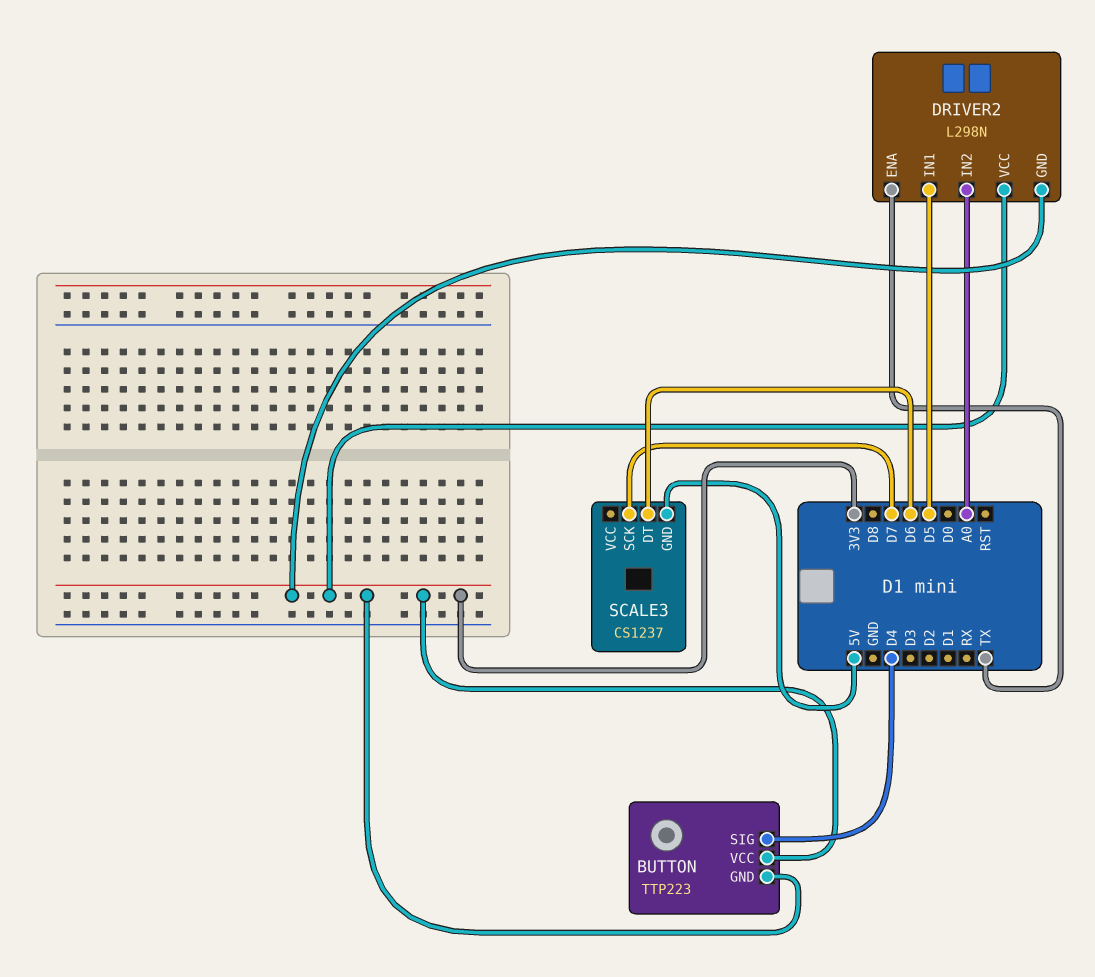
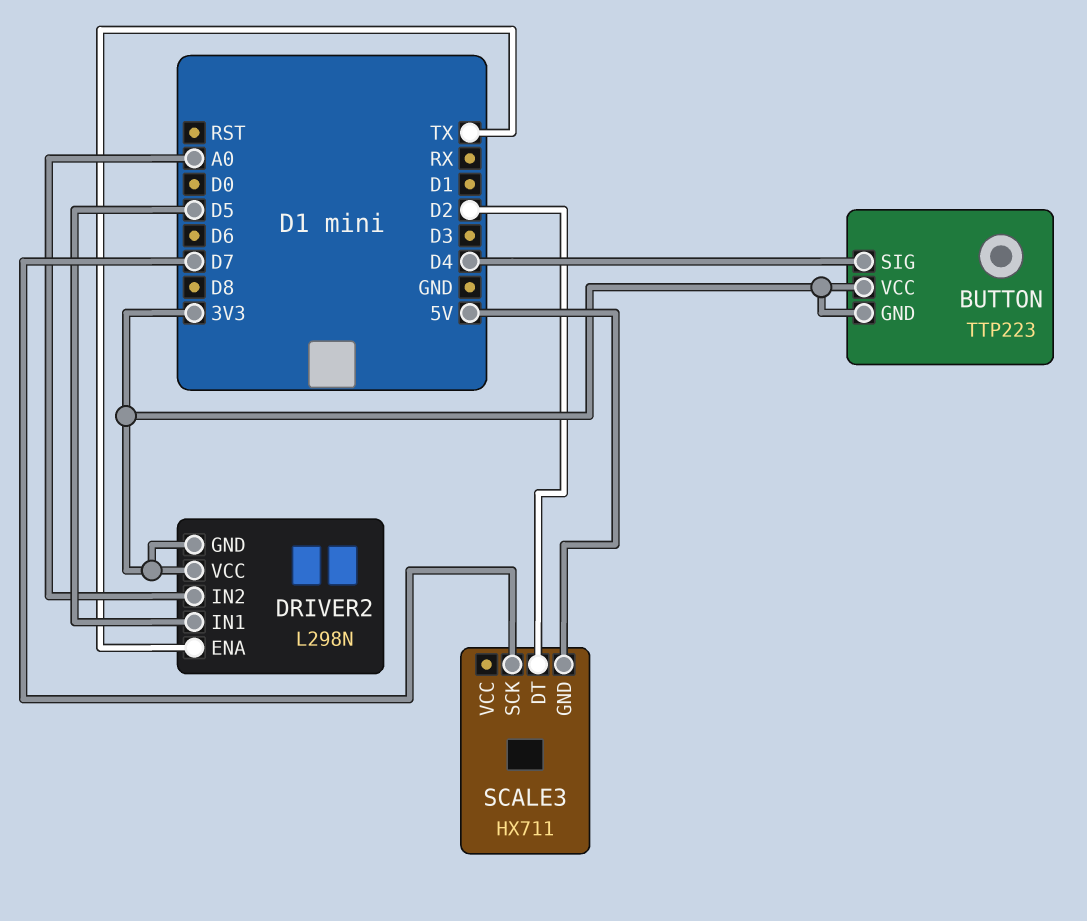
SCALE3: CS1237 -> HX711
SCALE3 pin DT: D6 -> D2

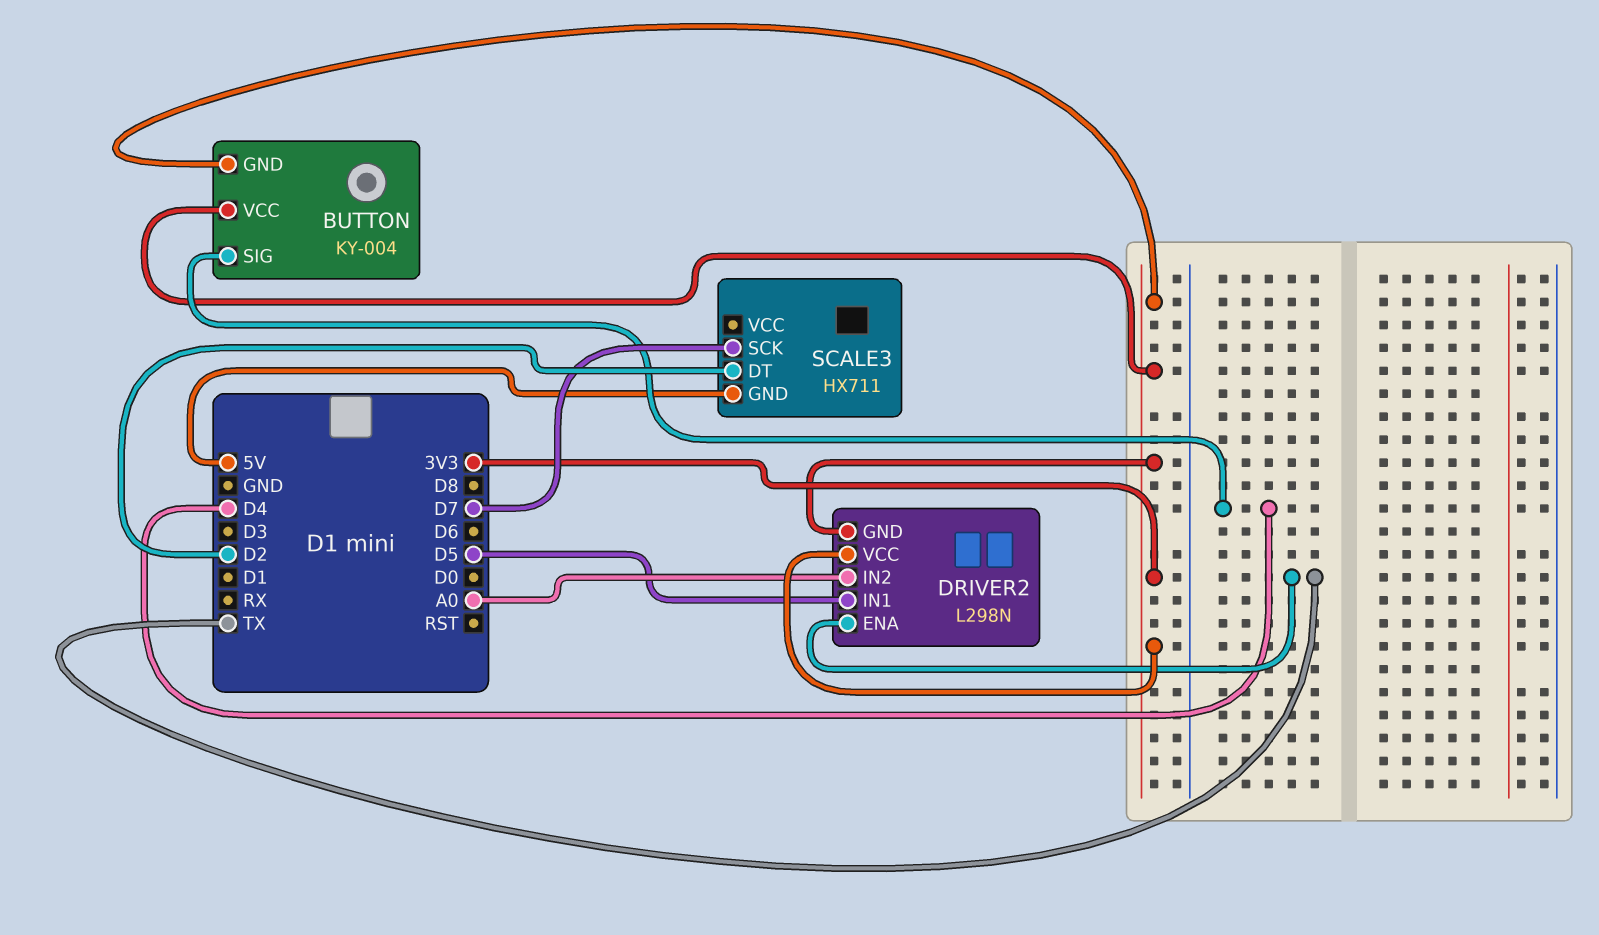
BUTTON: TTP223 -> KY-004

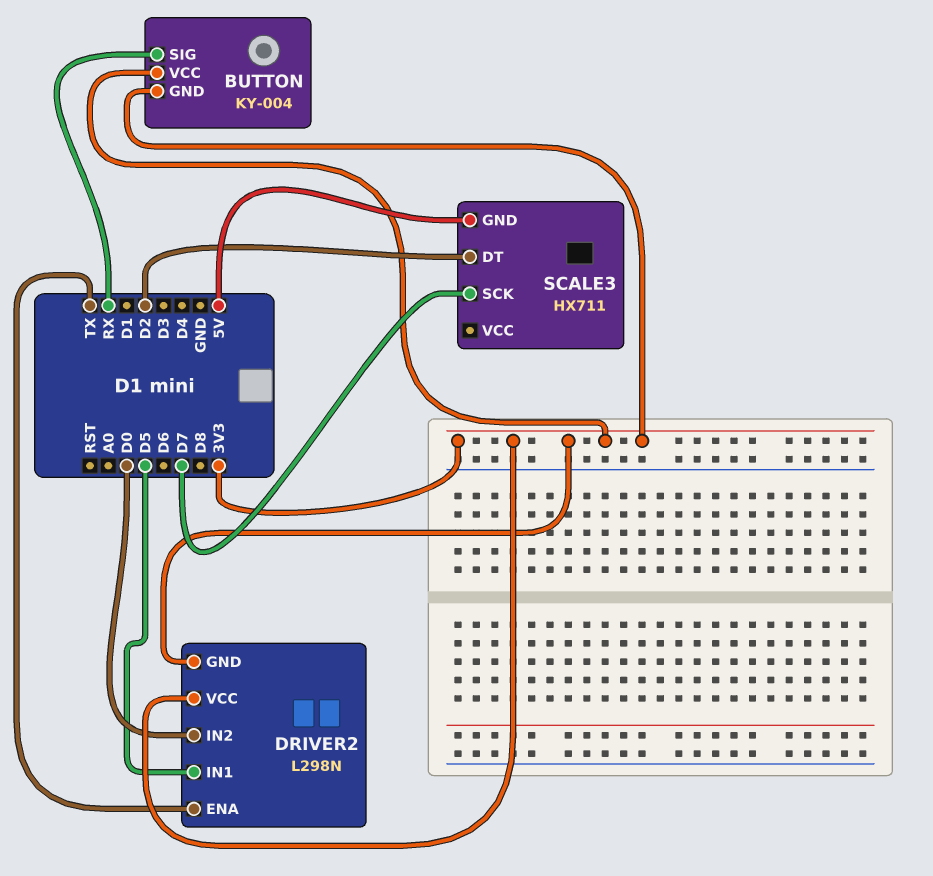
BUTTON pin SIG: D4 -> RX
DRIVER2 pin IN2: A0 -> D0

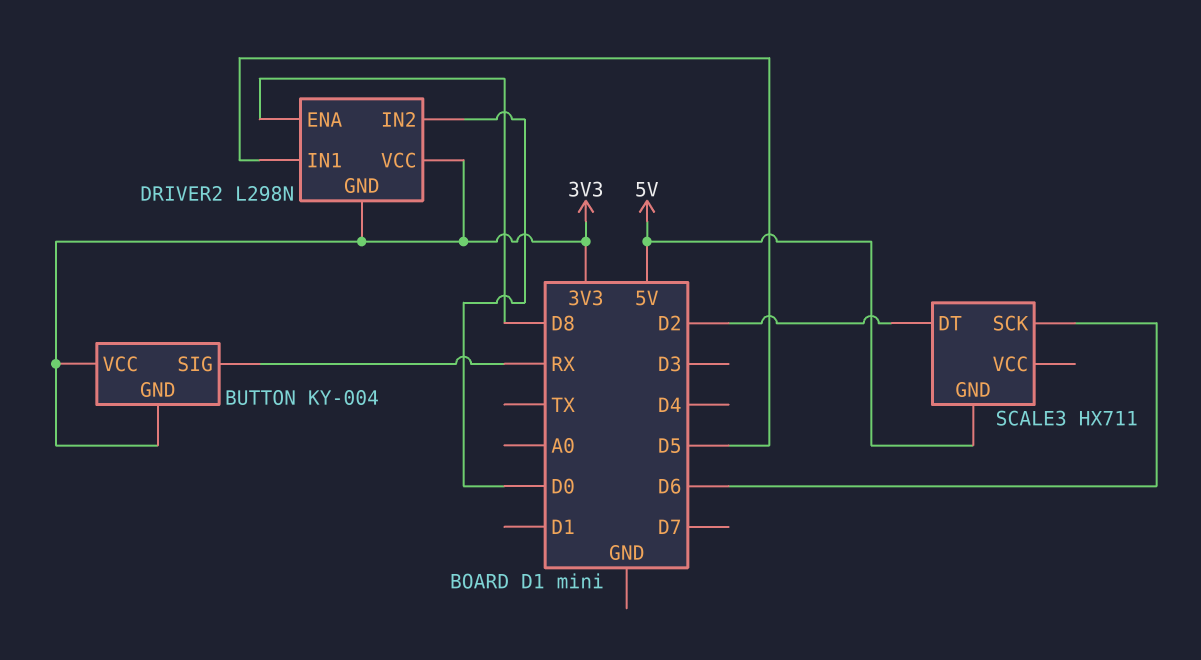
DRIVER2 pin ENA: TX -> D8
SCALE3 pin SCK: D7 -> D6

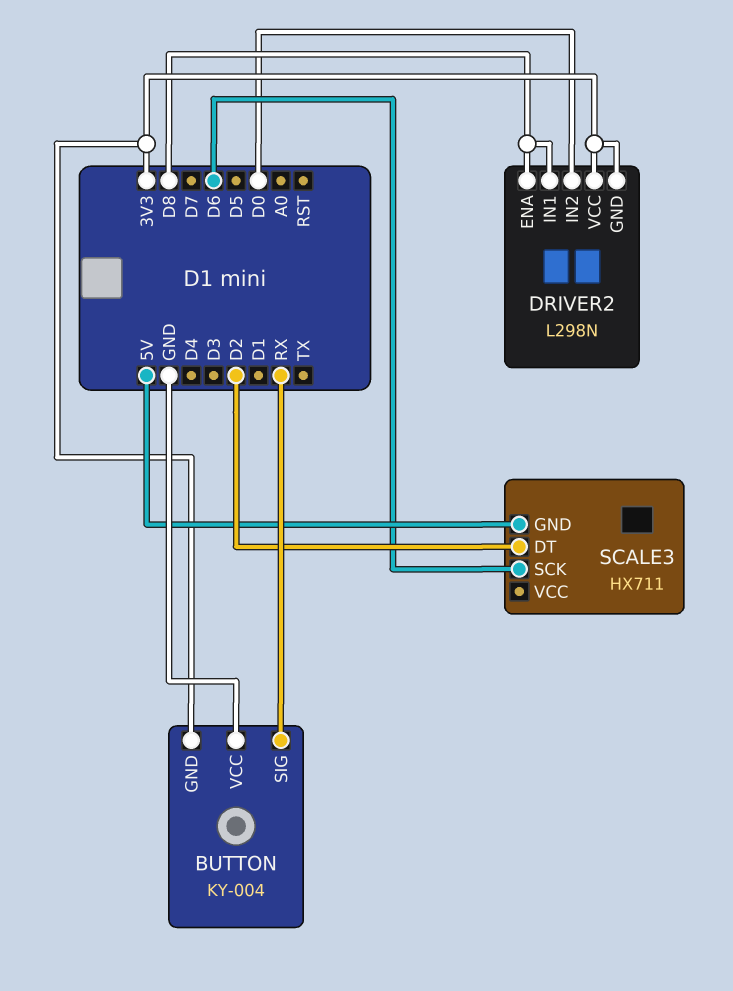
BUTTON pin VCC: 3V3 -> GND
DRIVER2 pin IN1: D5 -> D8

